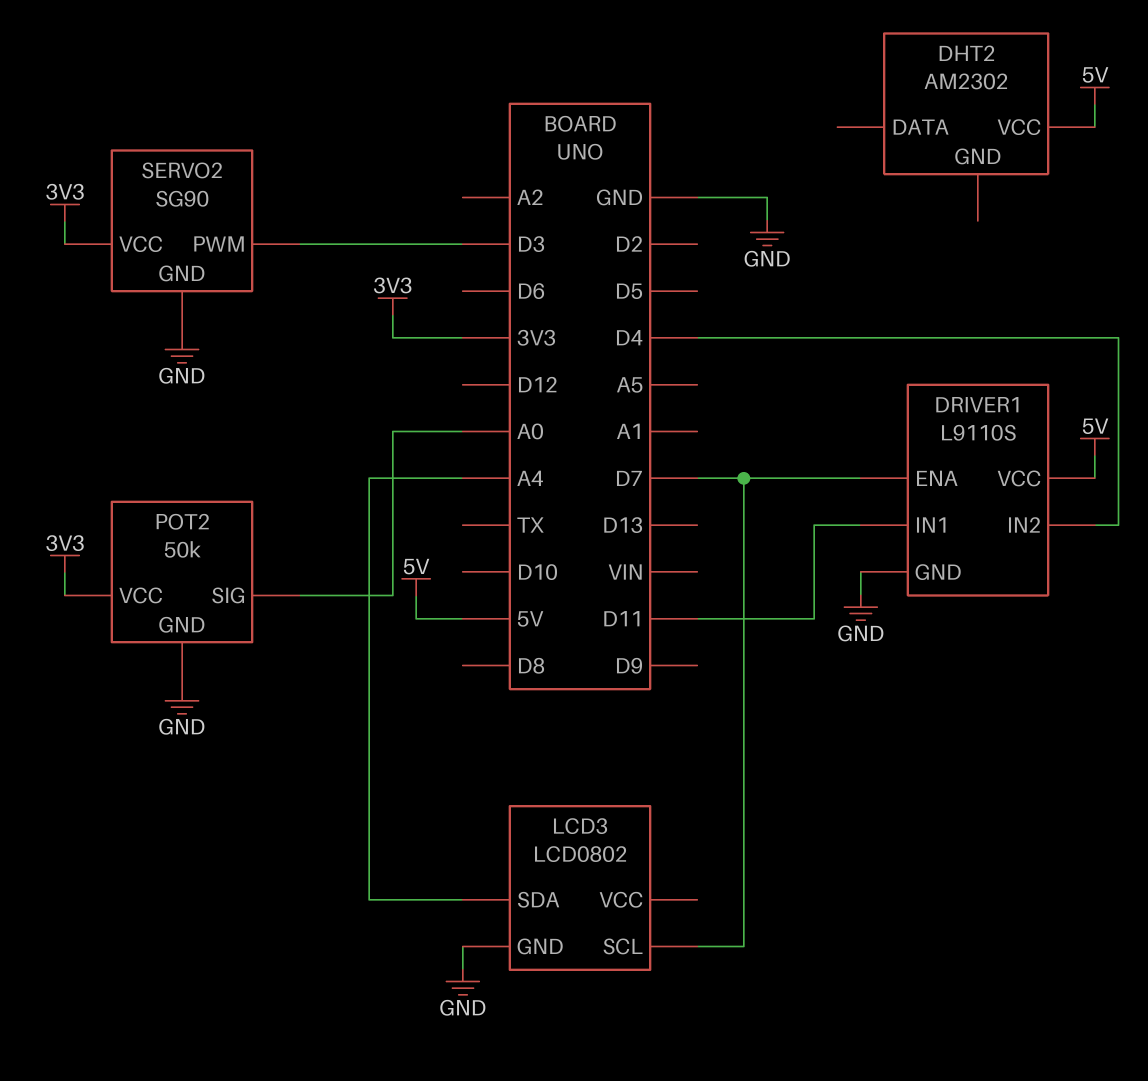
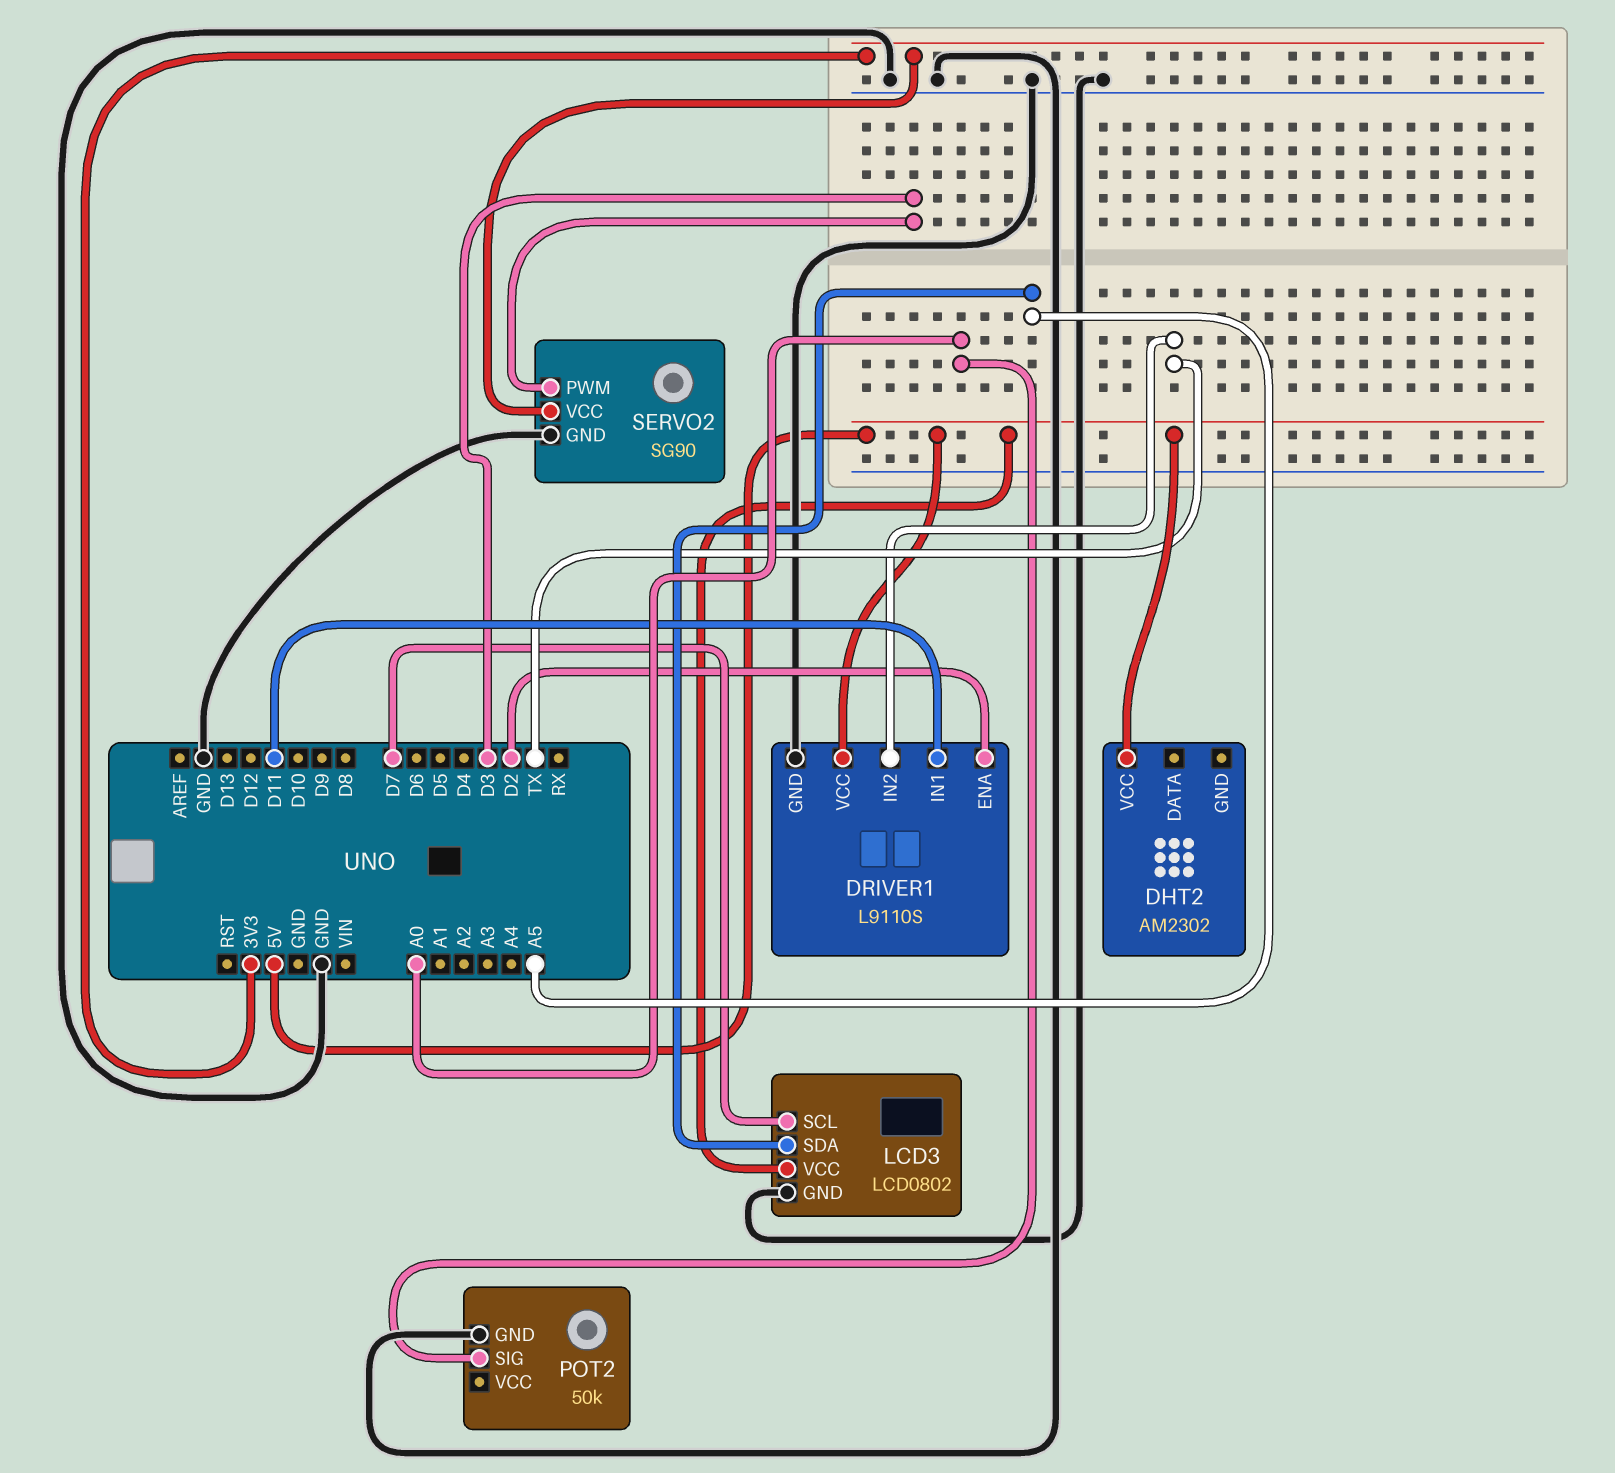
DRIVER1 pin ENA: D7 -> D2
DRIVER1 pin IN2: D4 -> TX
LCD3 pin SDA: A4 -> A5
LCD3 pin VCC: none -> 5V
POT2 pin VCC: 3V3 -> none

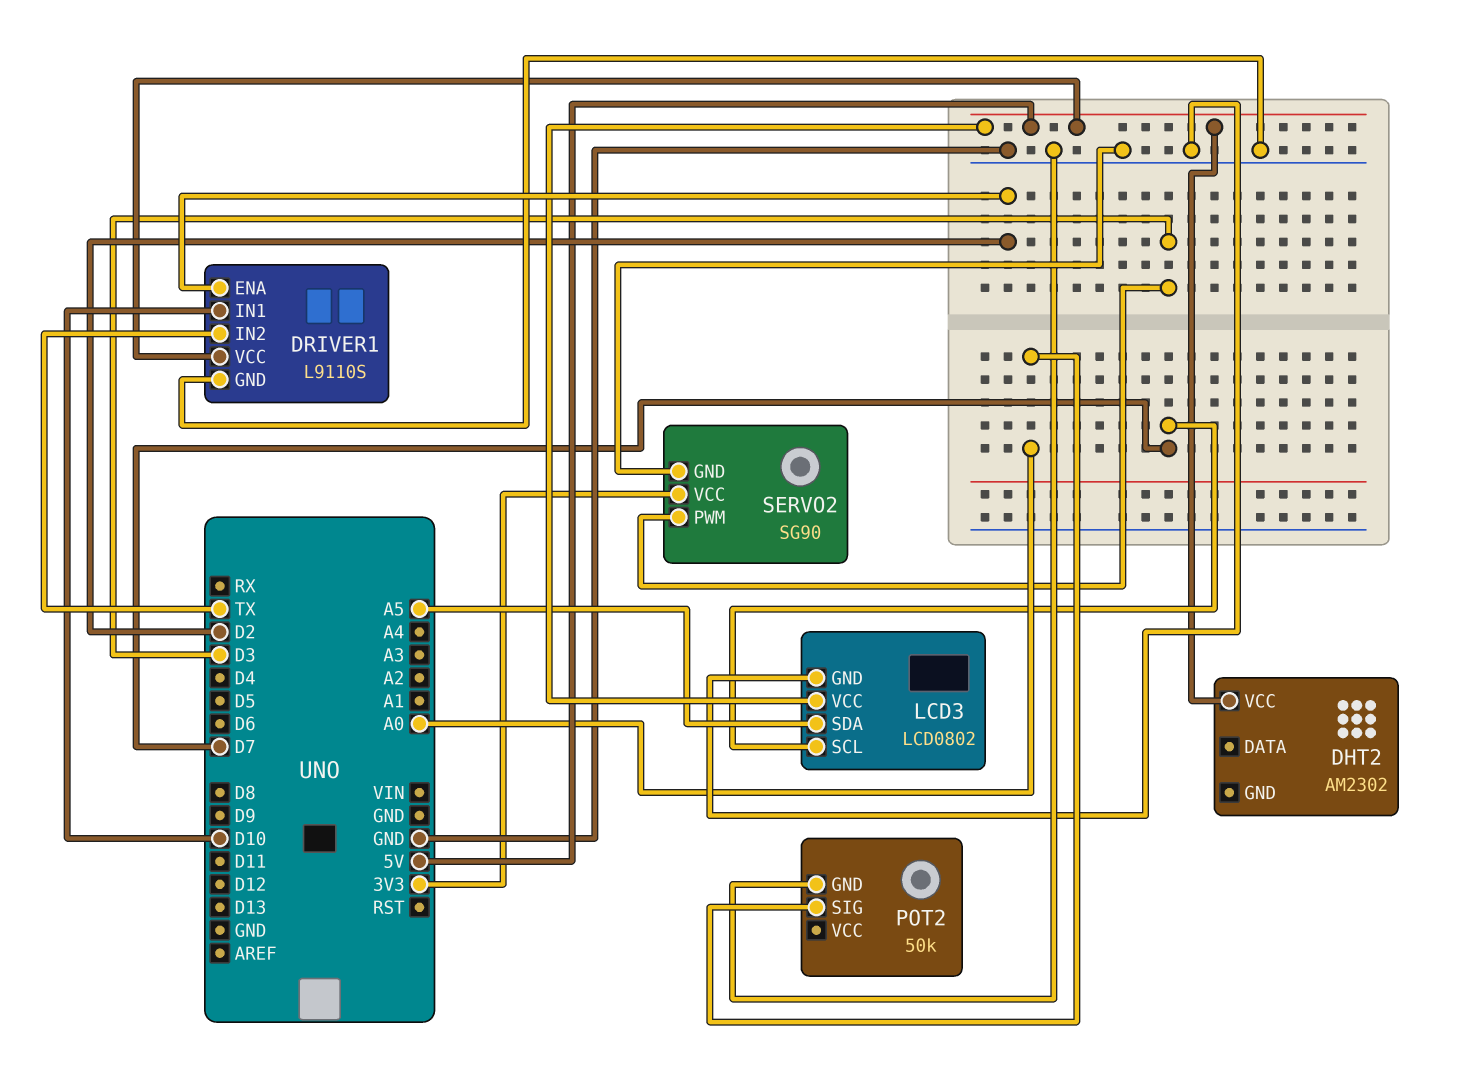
DRIVER1 pin IN1: D11 -> D10

